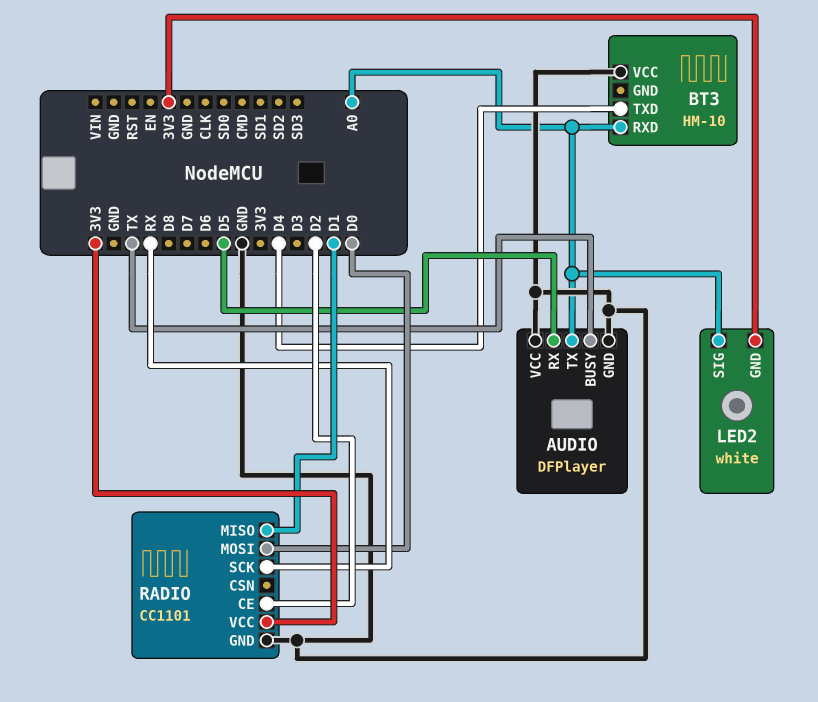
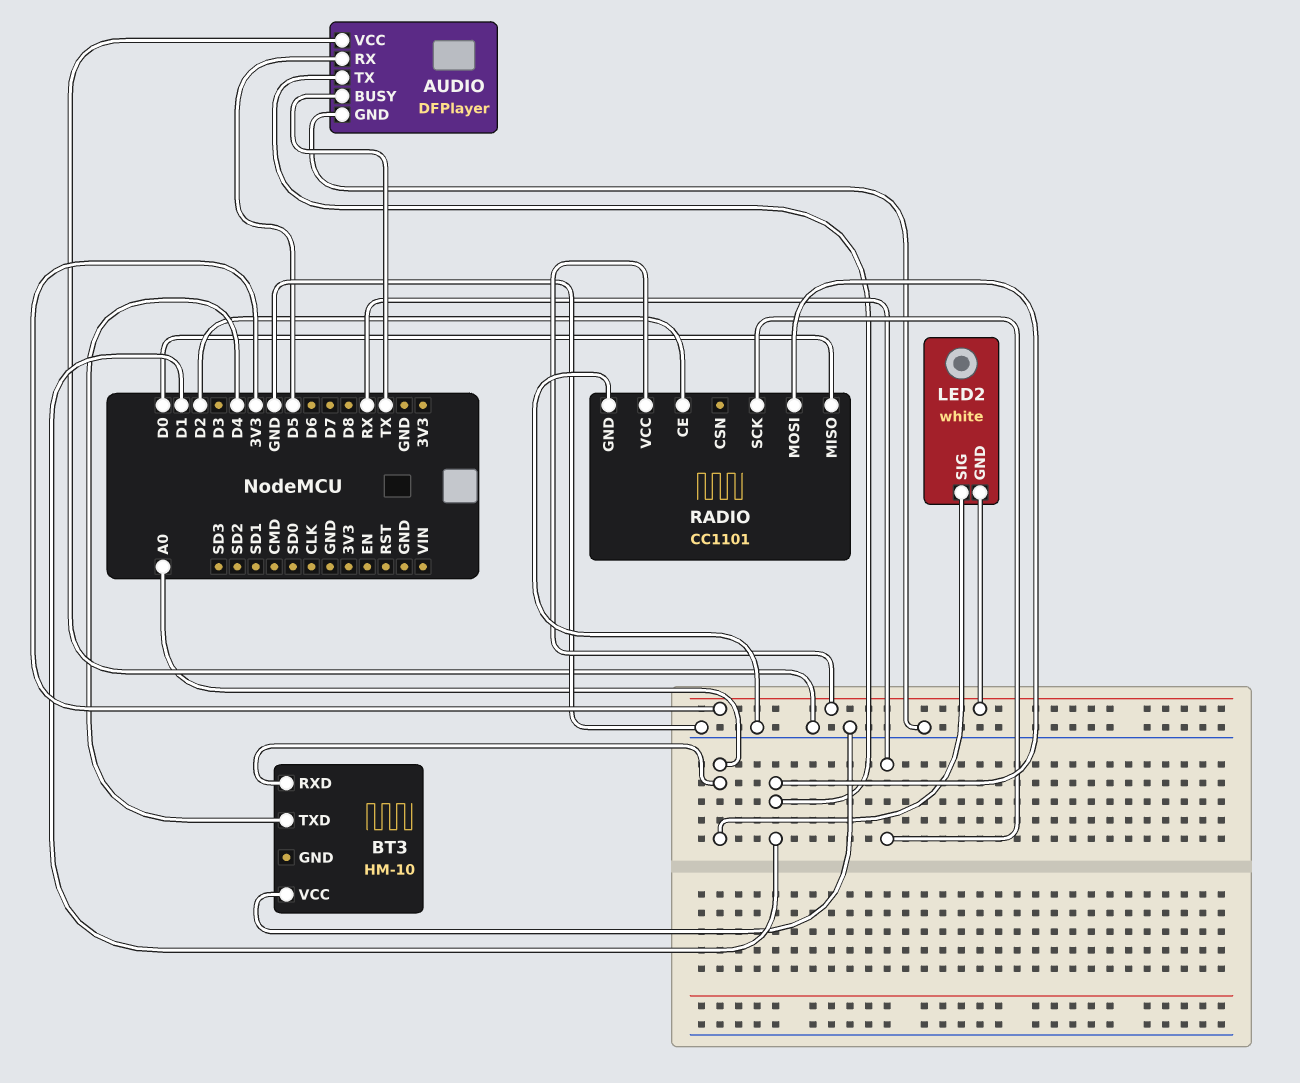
AUDIO pin TX: A0 -> D1
RADIO pin MISO: D1 -> D0
RADIO pin MOSI: D0 -> D1

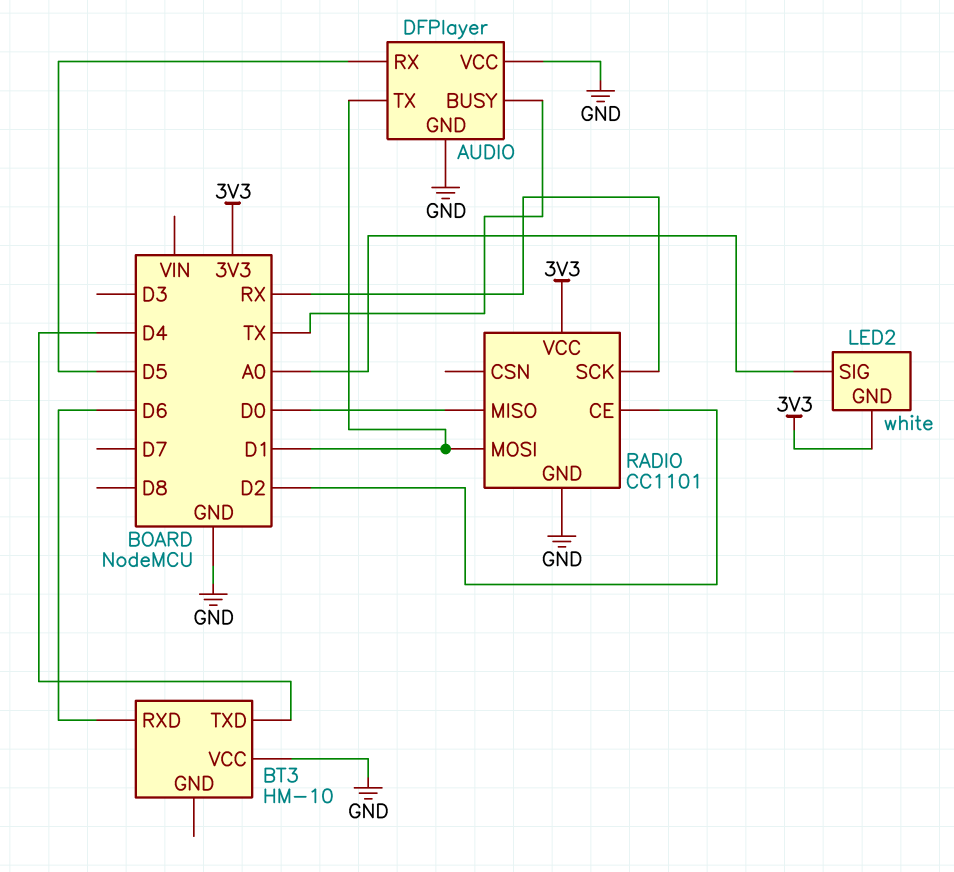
BT3 pin RXD: A0 -> D6

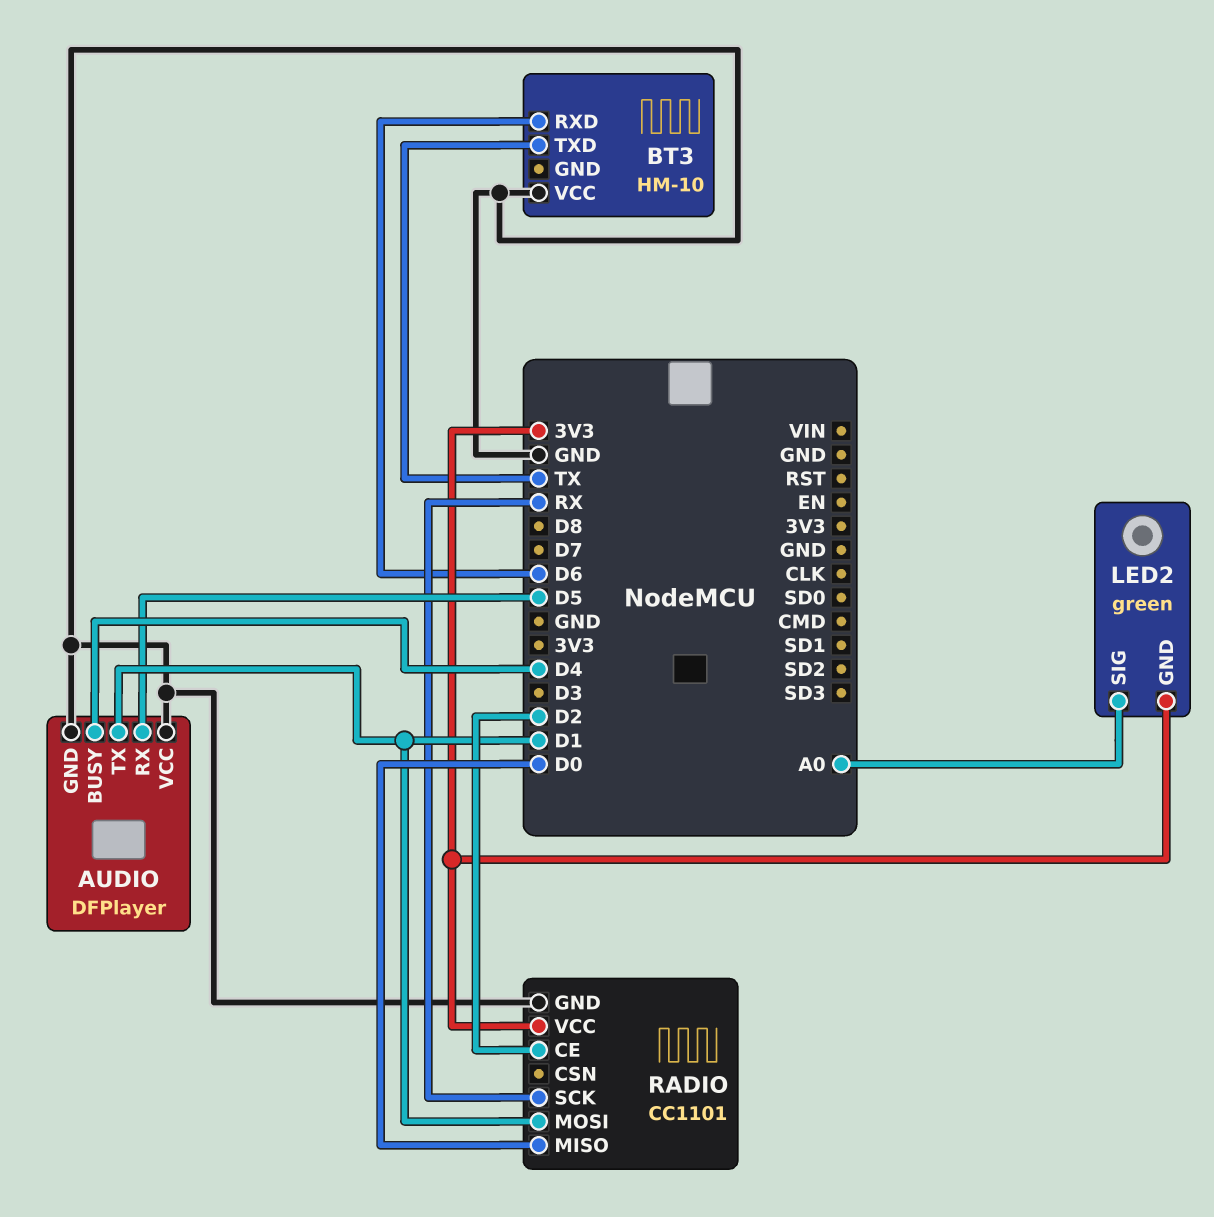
AUDIO pin BUSY: TX -> D4
BT3 pin TXD: D4 -> TX
LED2: white -> green

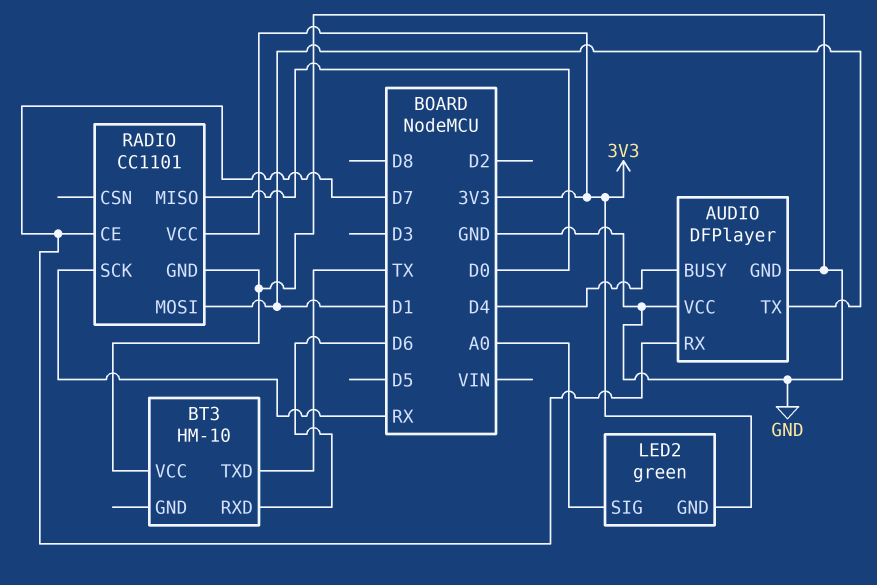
AUDIO pin RX: D5 -> D7
RADIO pin CE: D2 -> D7

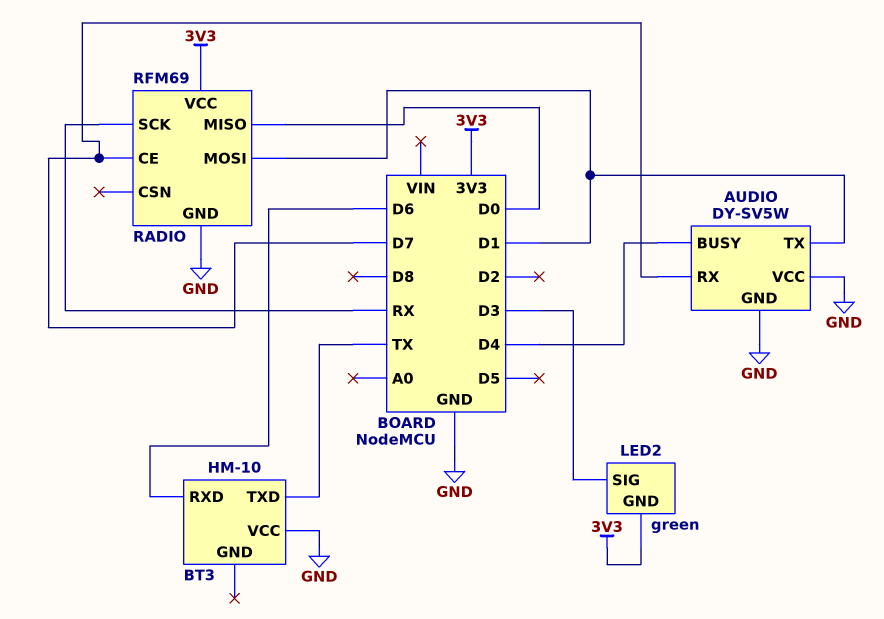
AUDIO: DFPlayer -> DY-SV5W
LED2 pin SIG: A0 -> D3
RADIO: CC1101 -> RFM69

